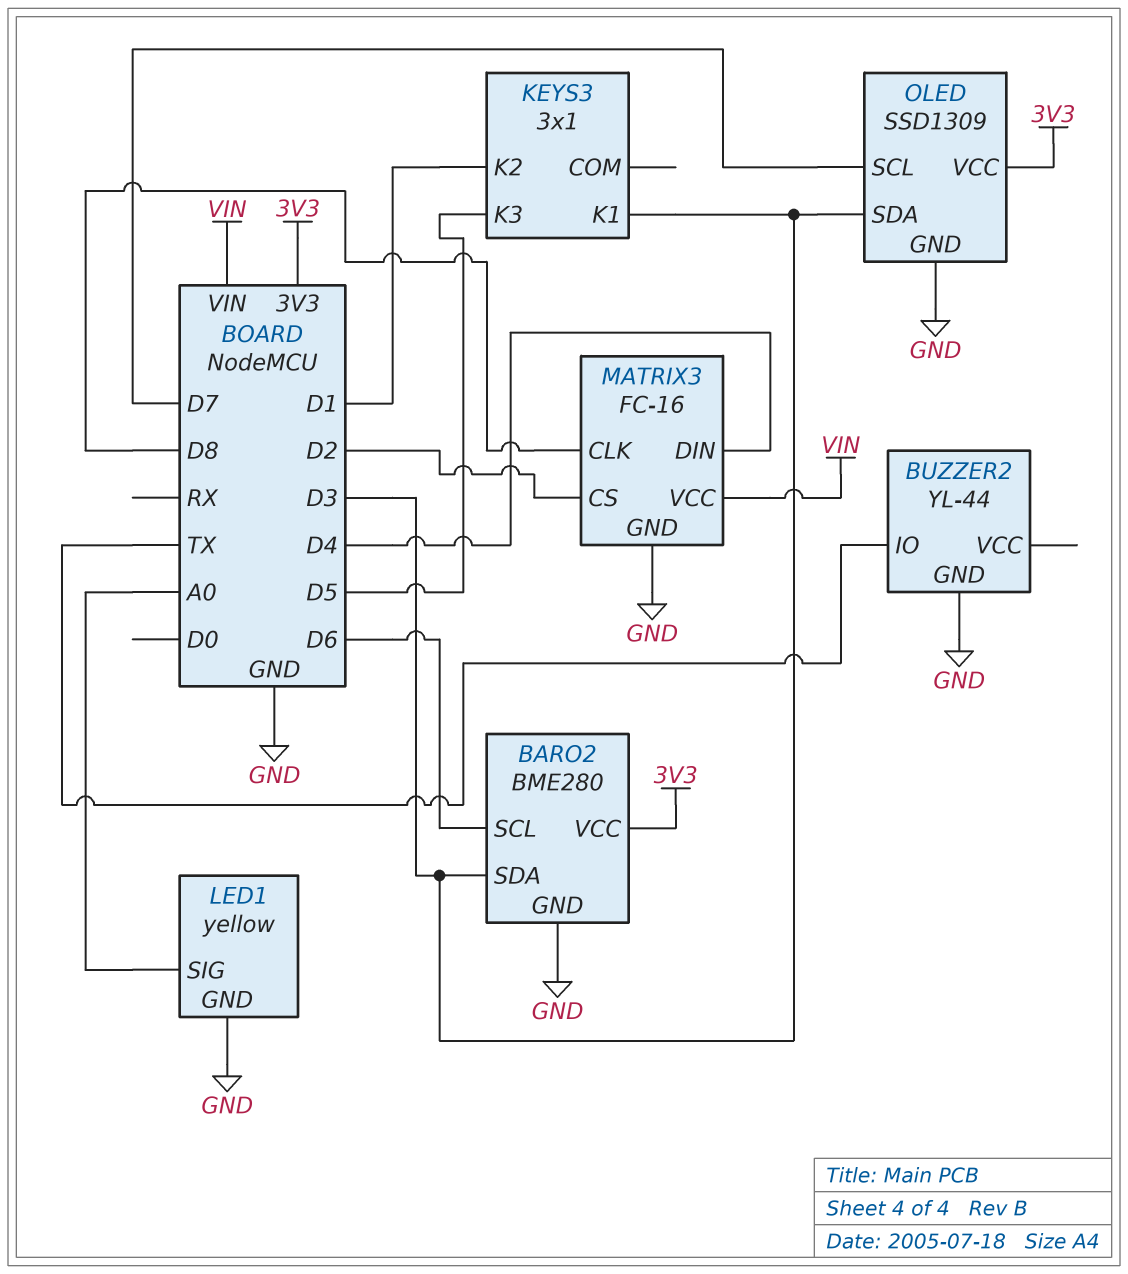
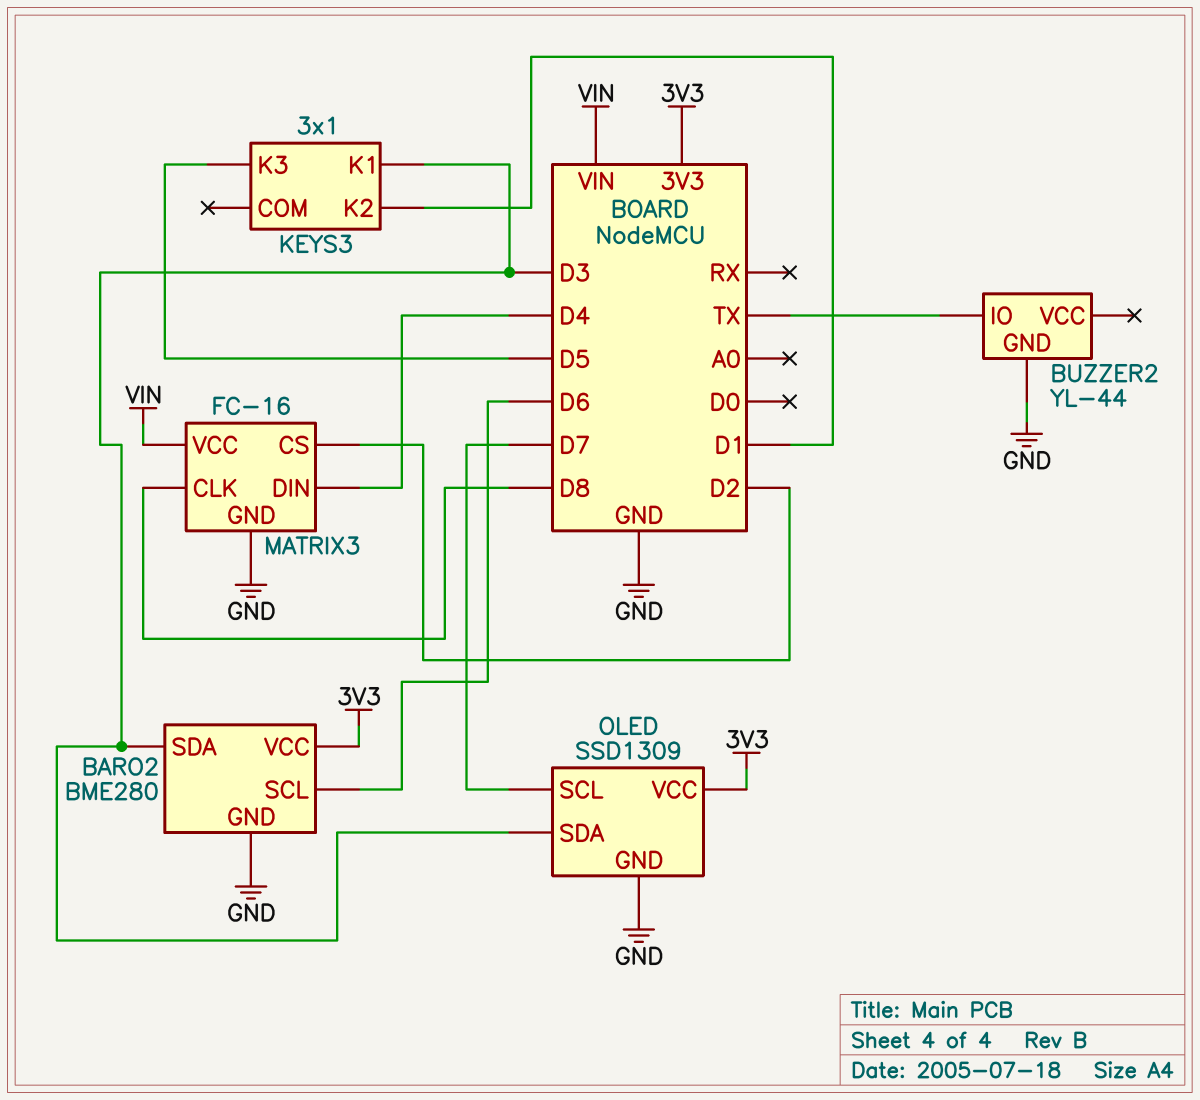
LED1: yellow -> none
LED1 pin GND: GND -> none
LED1 pin SIG: A0 -> none

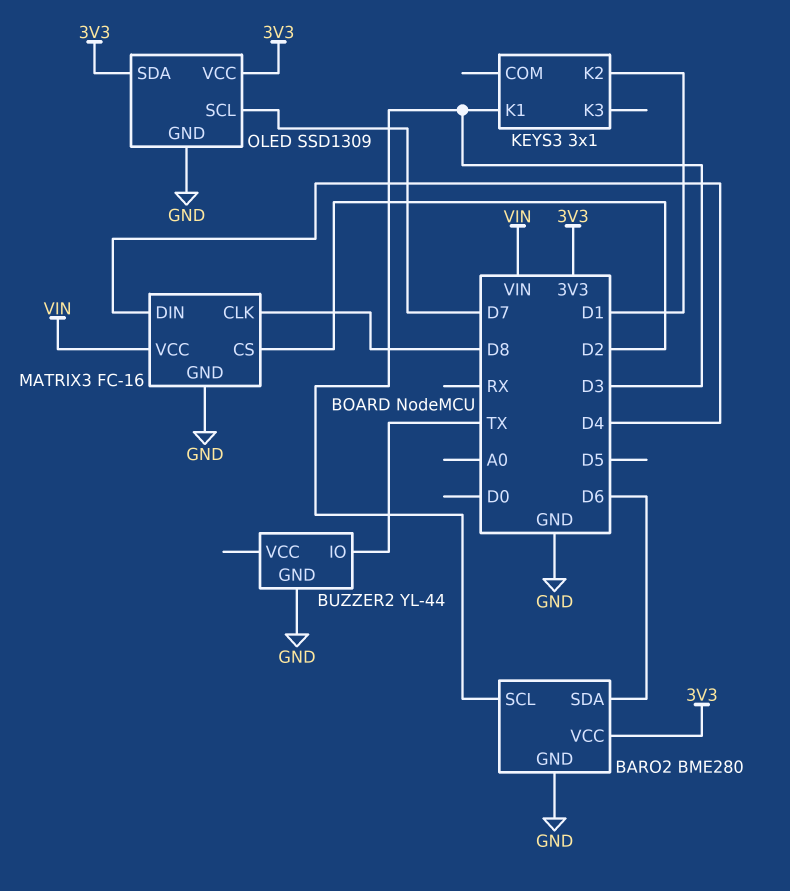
BARO2 pin SCL: D6 -> D3
BARO2 pin SDA: D3 -> D6
KEYS3 pin K3: D5 -> none
OLED pin SDA: D3 -> 3V3

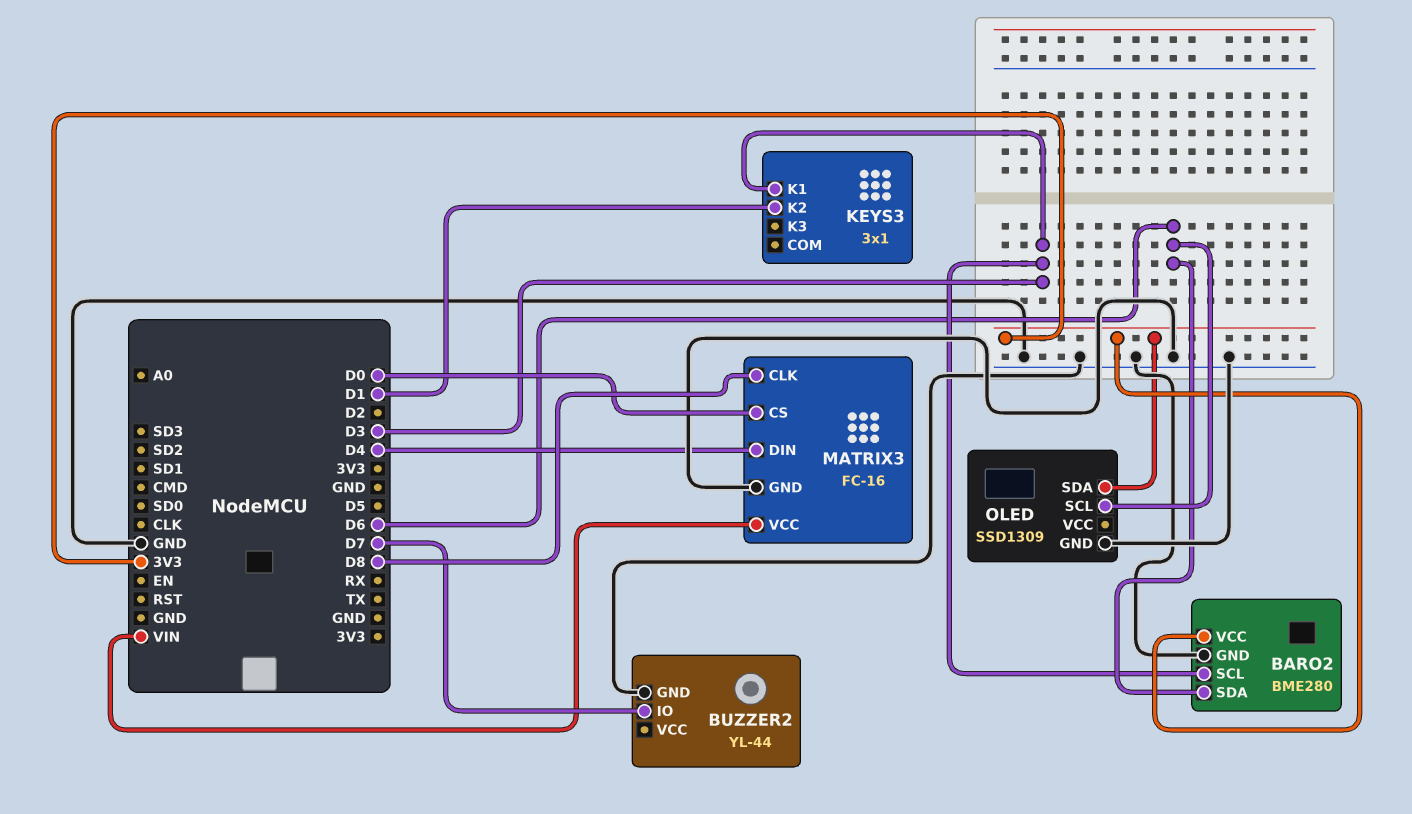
BUZZER2 pin IO: TX -> D7
MATRIX3 pin CS: D2 -> D0
OLED pin SCL: D7 -> D6
OLED pin VCC: 3V3 -> none

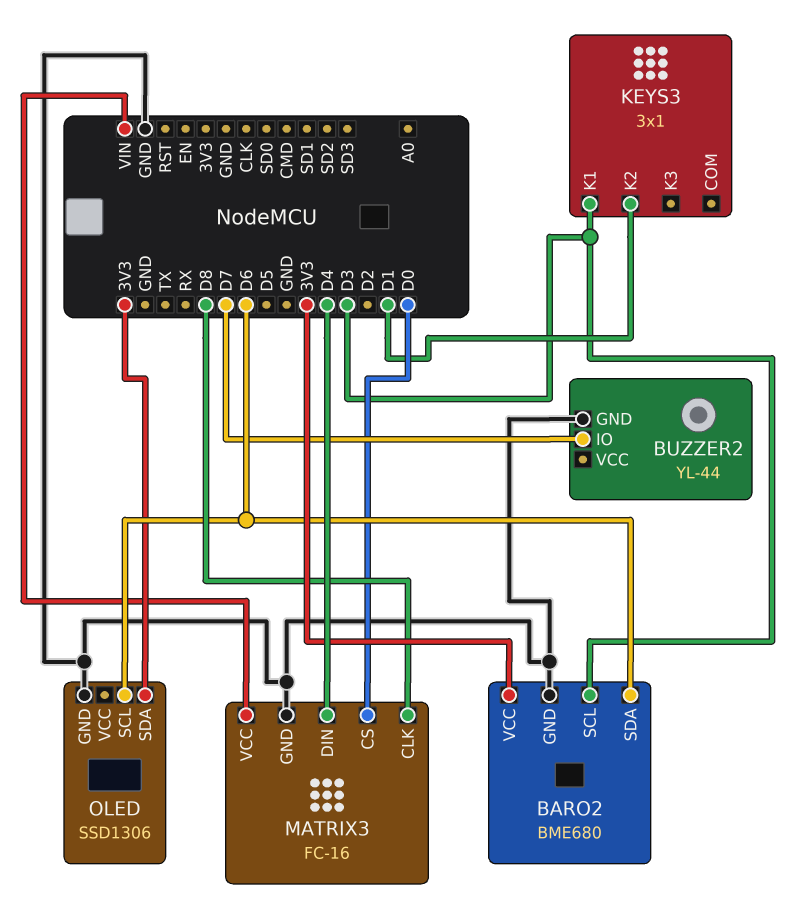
BARO2: BME280 -> BME680
OLED: SSD1309 -> SSD1306

